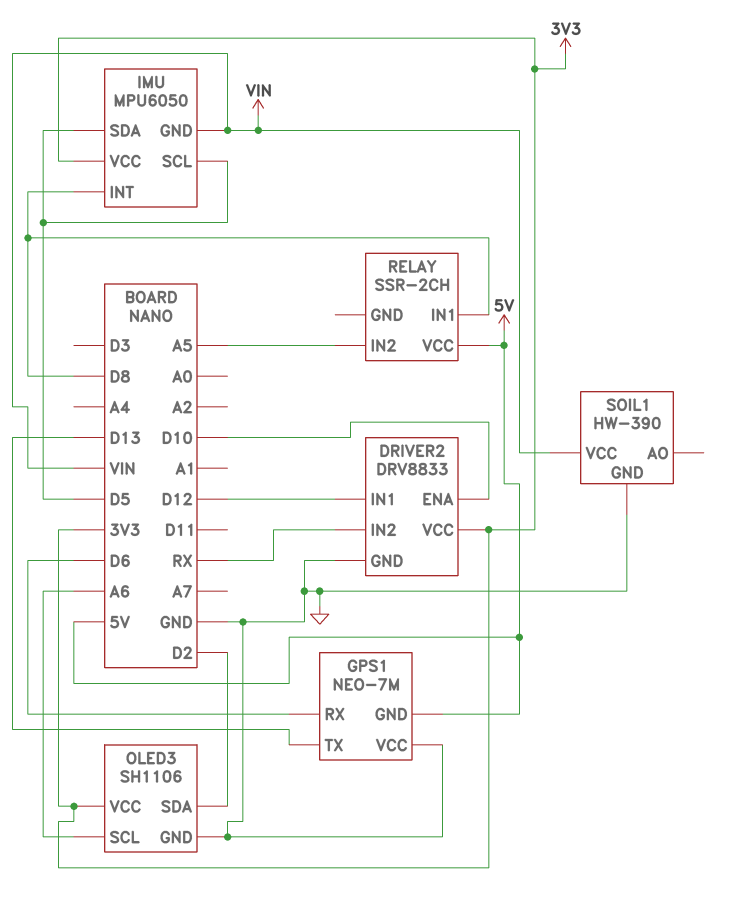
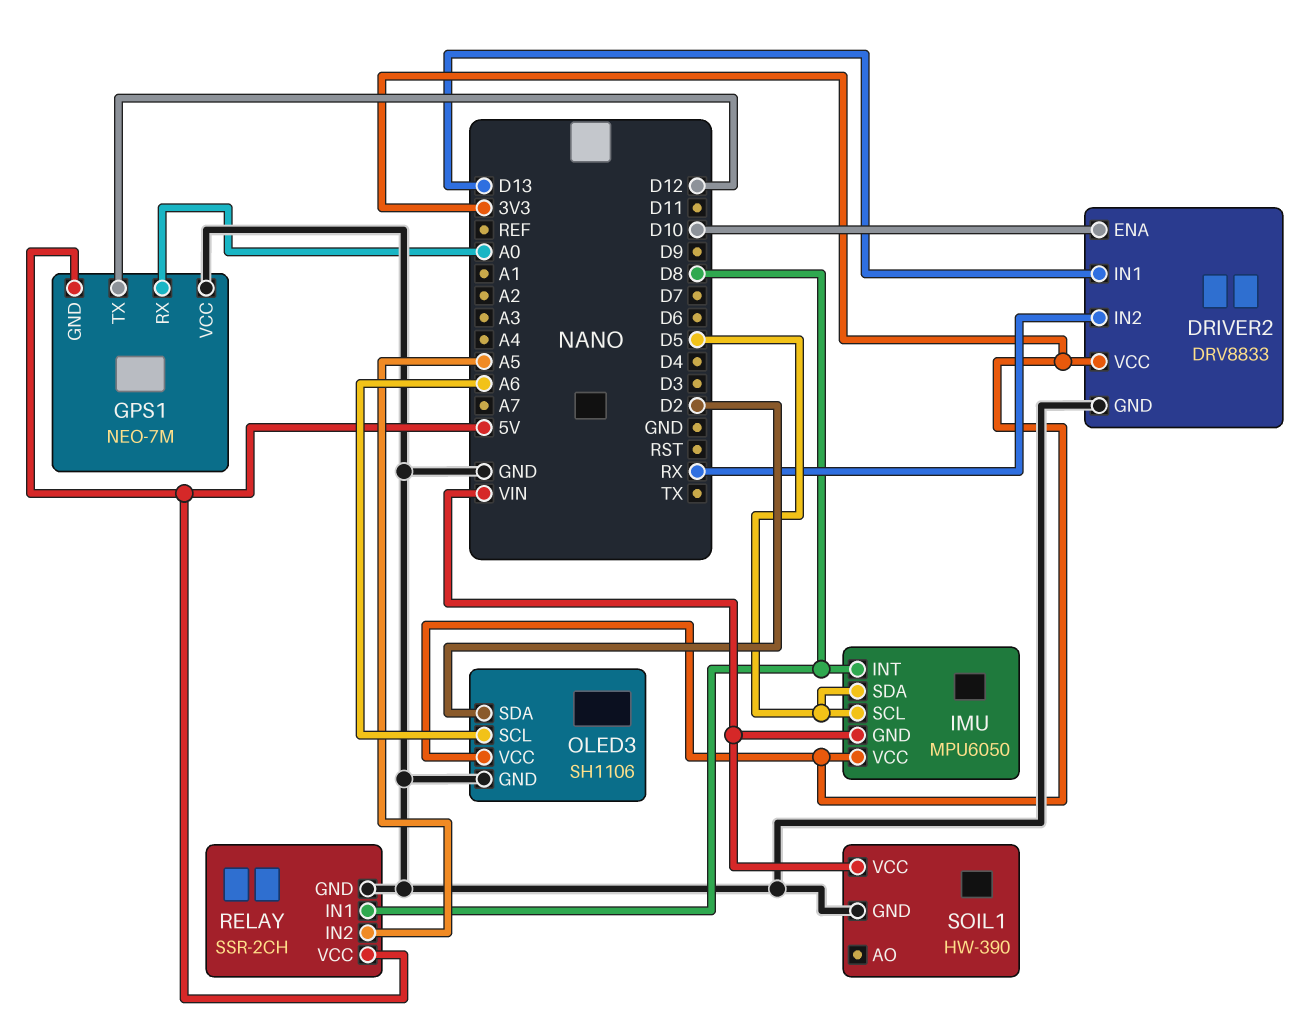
DRIVER2 pin IN1: D12 -> D13
GPS1 pin RX: D6 -> A0
GPS1 pin TX: D13 -> D12
RELAY pin GND: none -> GND

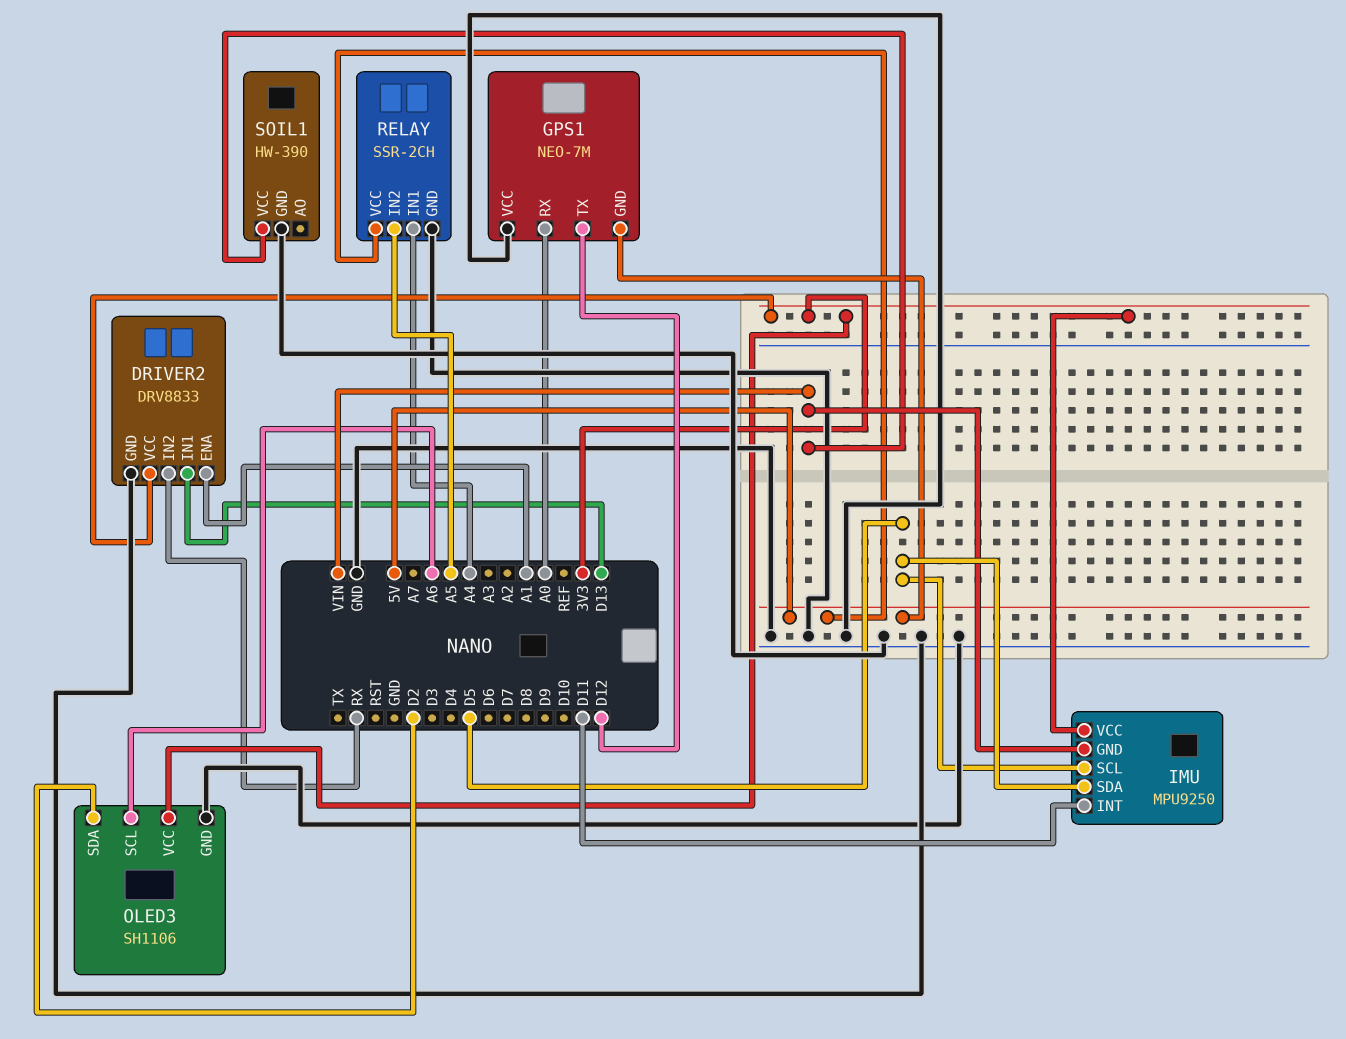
DRIVER2 pin ENA: D10 -> A1
IMU: MPU6050 -> MPU9250
IMU pin INT: D8 -> D11
RELAY pin IN1: D8 -> A4

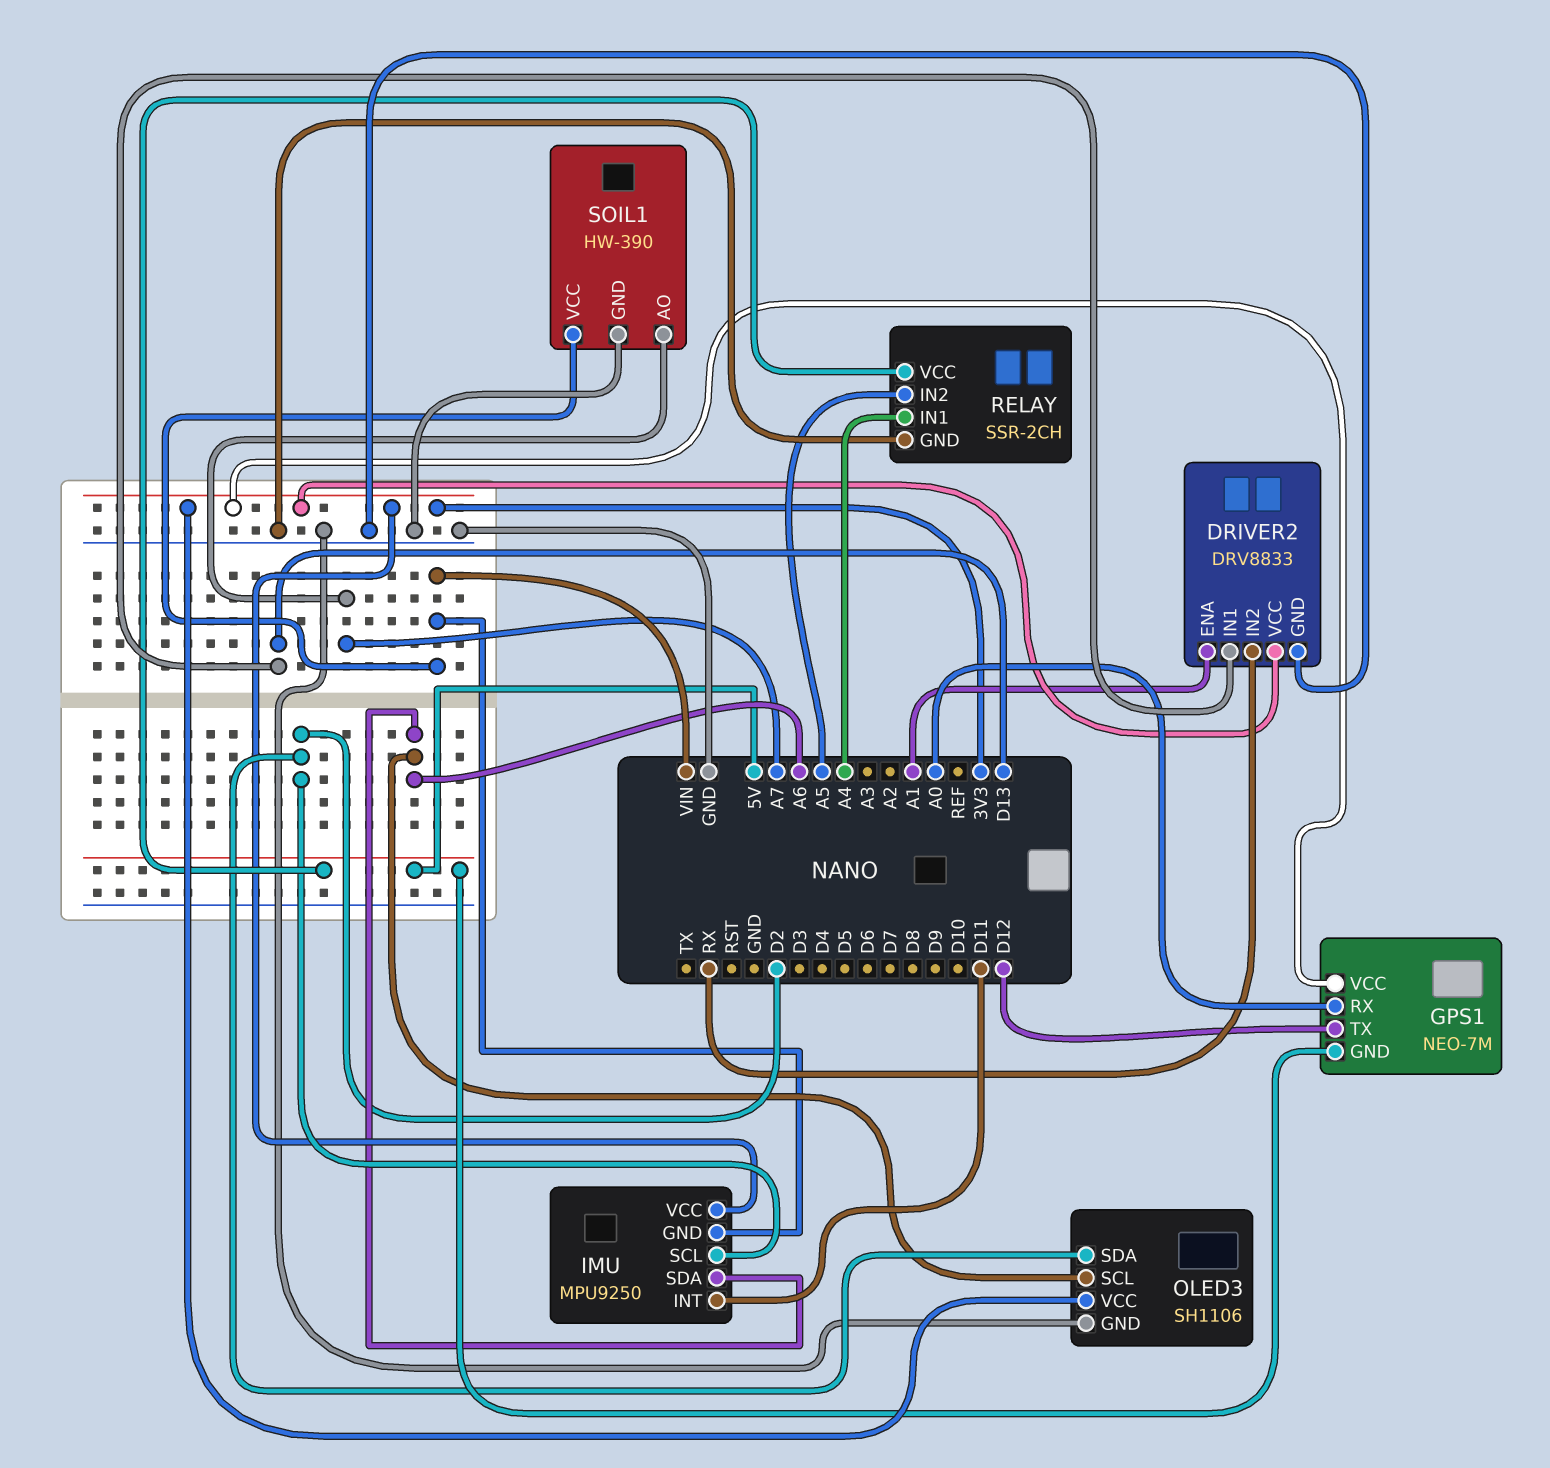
GPS1 pin VCC: GND -> 3V3
IMU pin SCL: D5 -> D2
IMU pin SDA: D5 -> A6
SOIL1 pin AO: none -> A7

